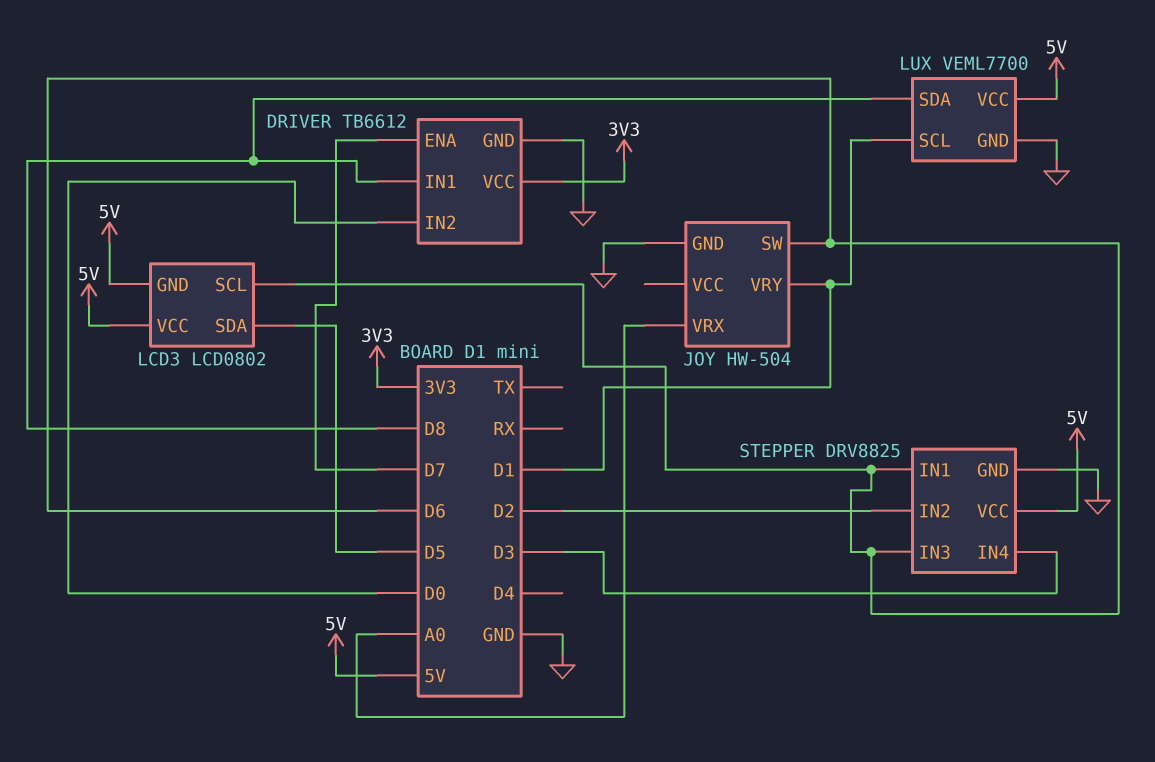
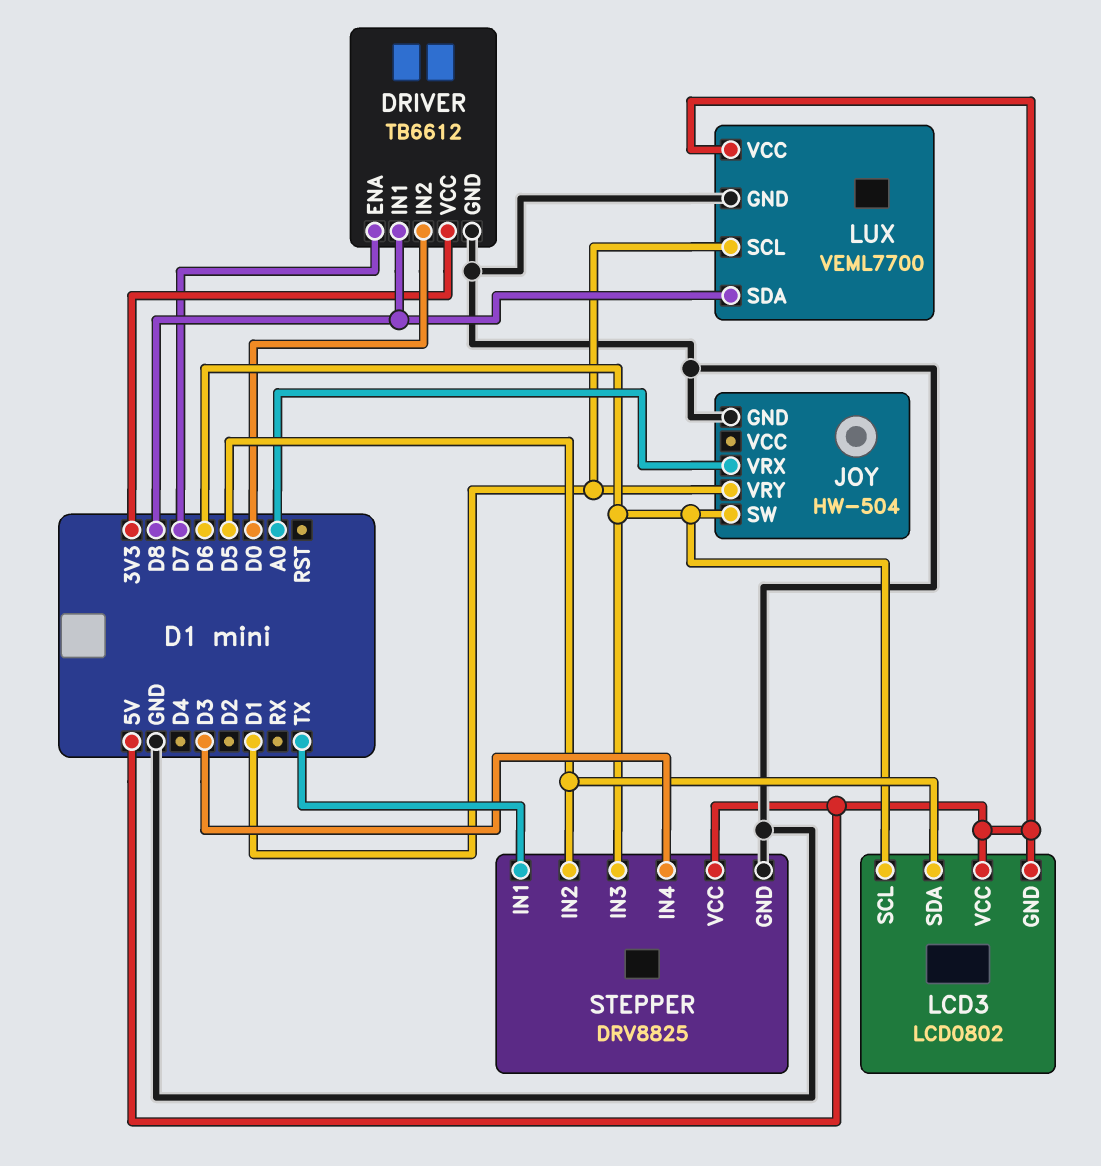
STEPPER pin IN1: D6 -> TX
STEPPER pin IN2: D2 -> D5

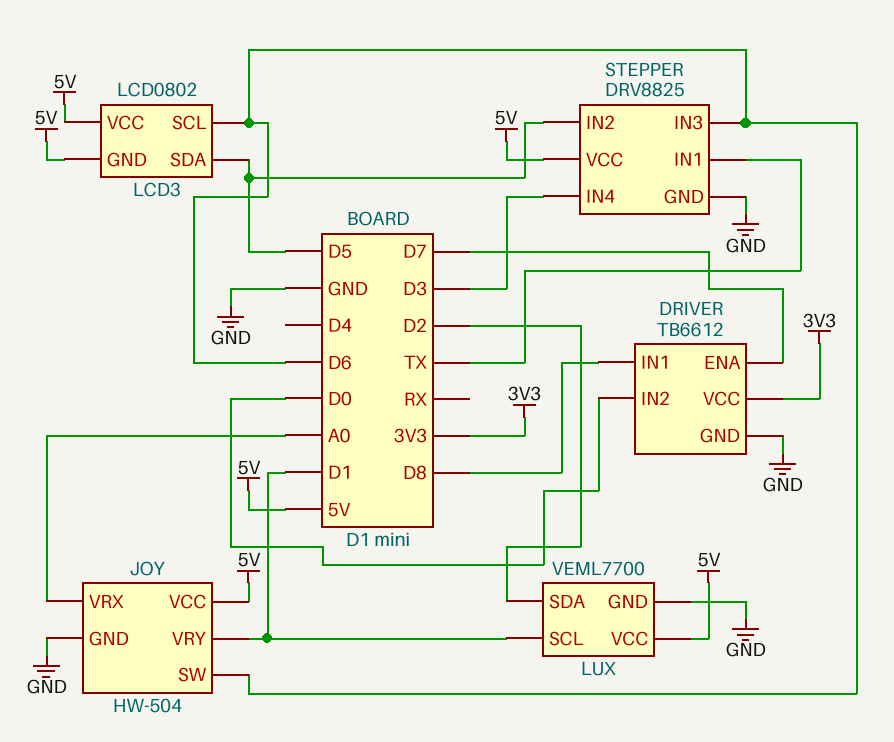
JOY pin VCC: none -> 5V
LUX pin SDA: D8 -> D2

